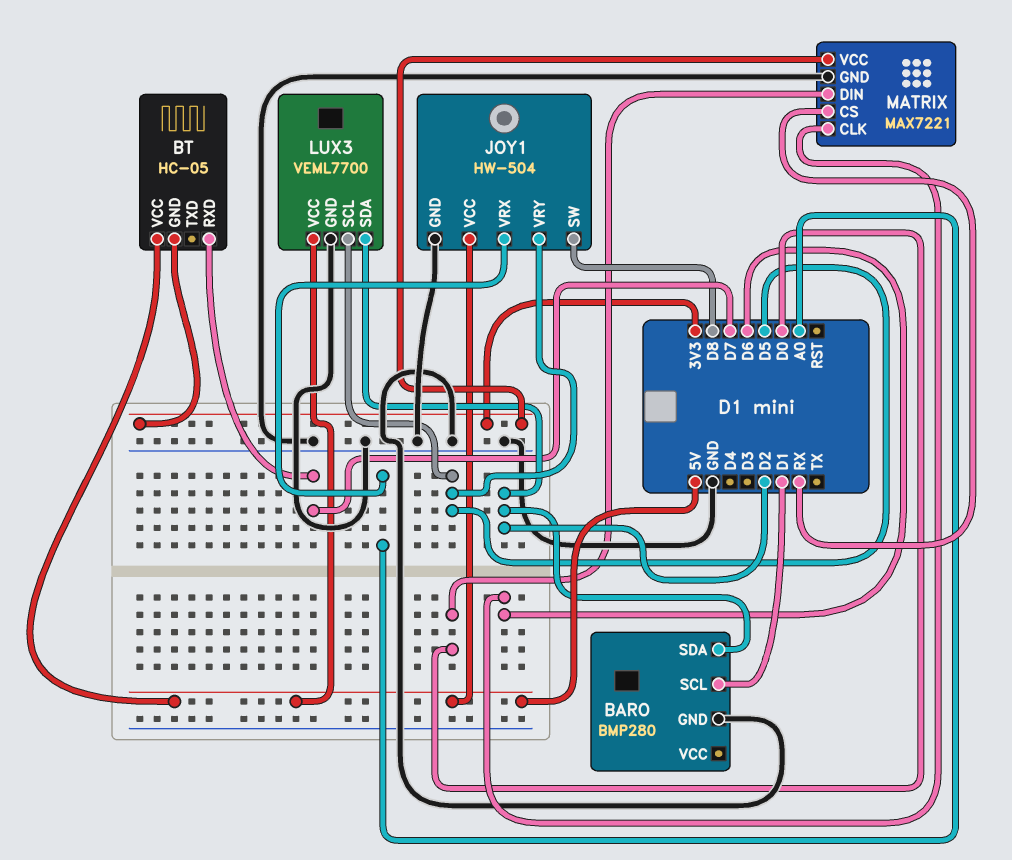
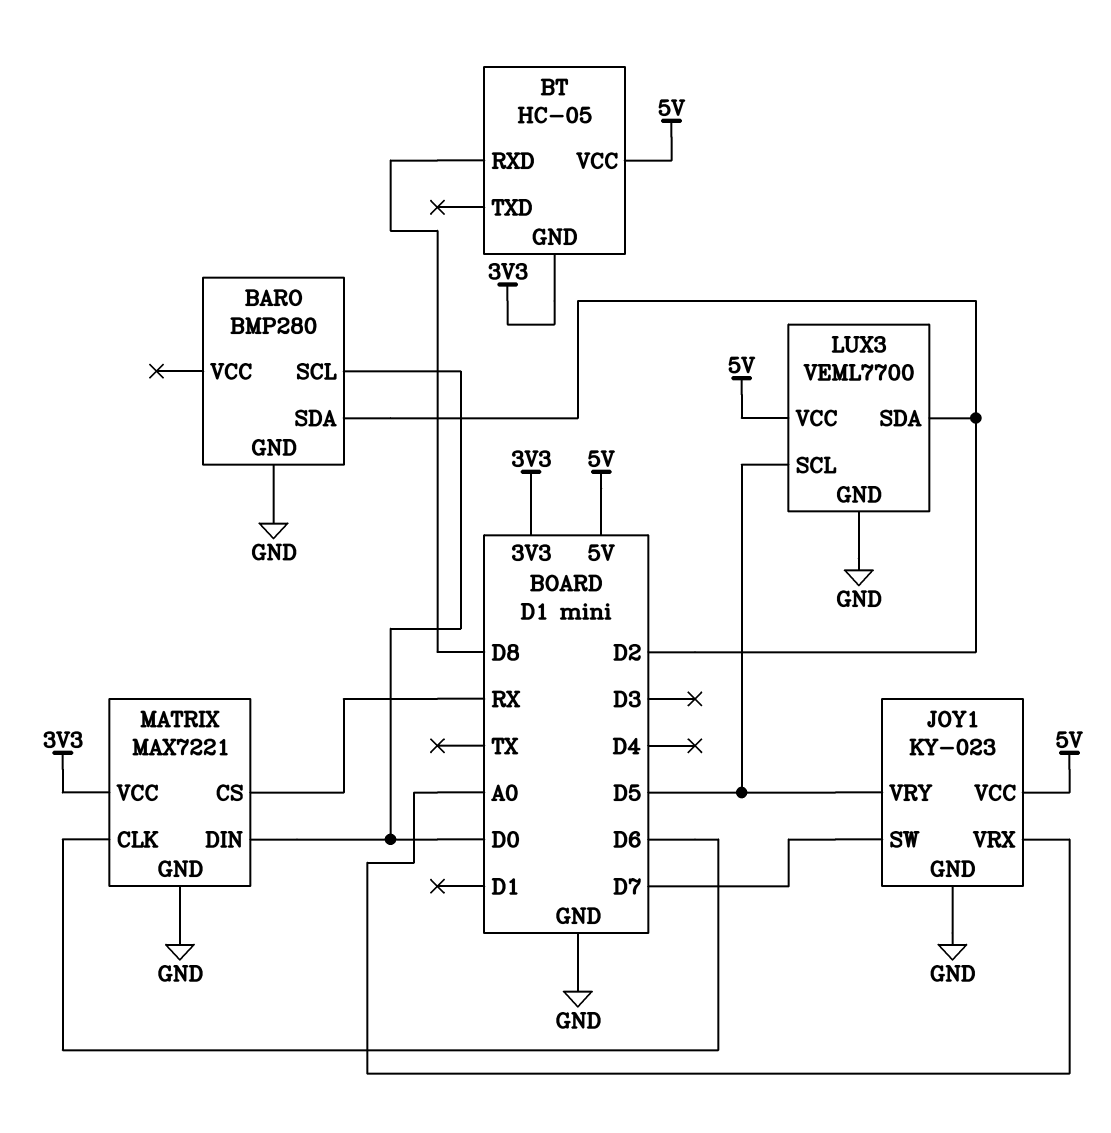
BARO pin SCL: D1 -> D0
BT pin RXD: D7 -> D8
JOY1: HW-504 -> KY-023
JOY1 pin SW: D8 -> D7

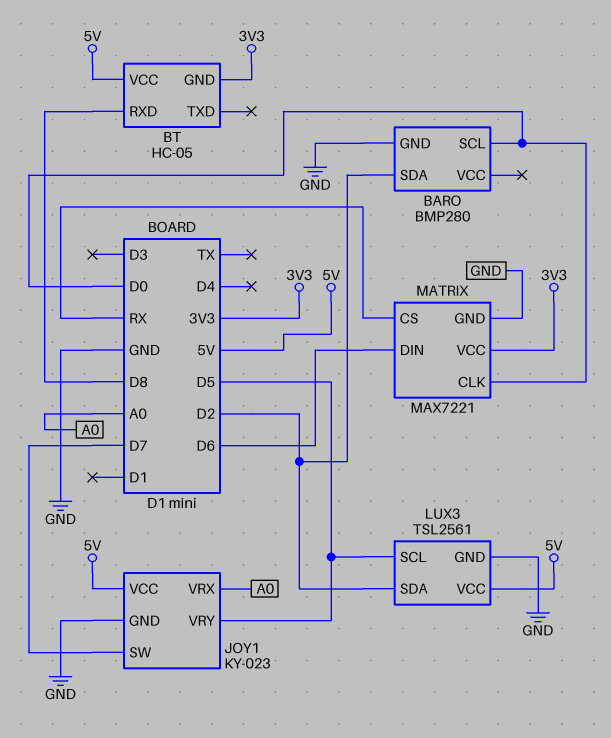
LUX3: VEML7700 -> TSL2561
MATRIX pin CLK: D6 -> D0
MATRIX pin DIN: D0 -> D6

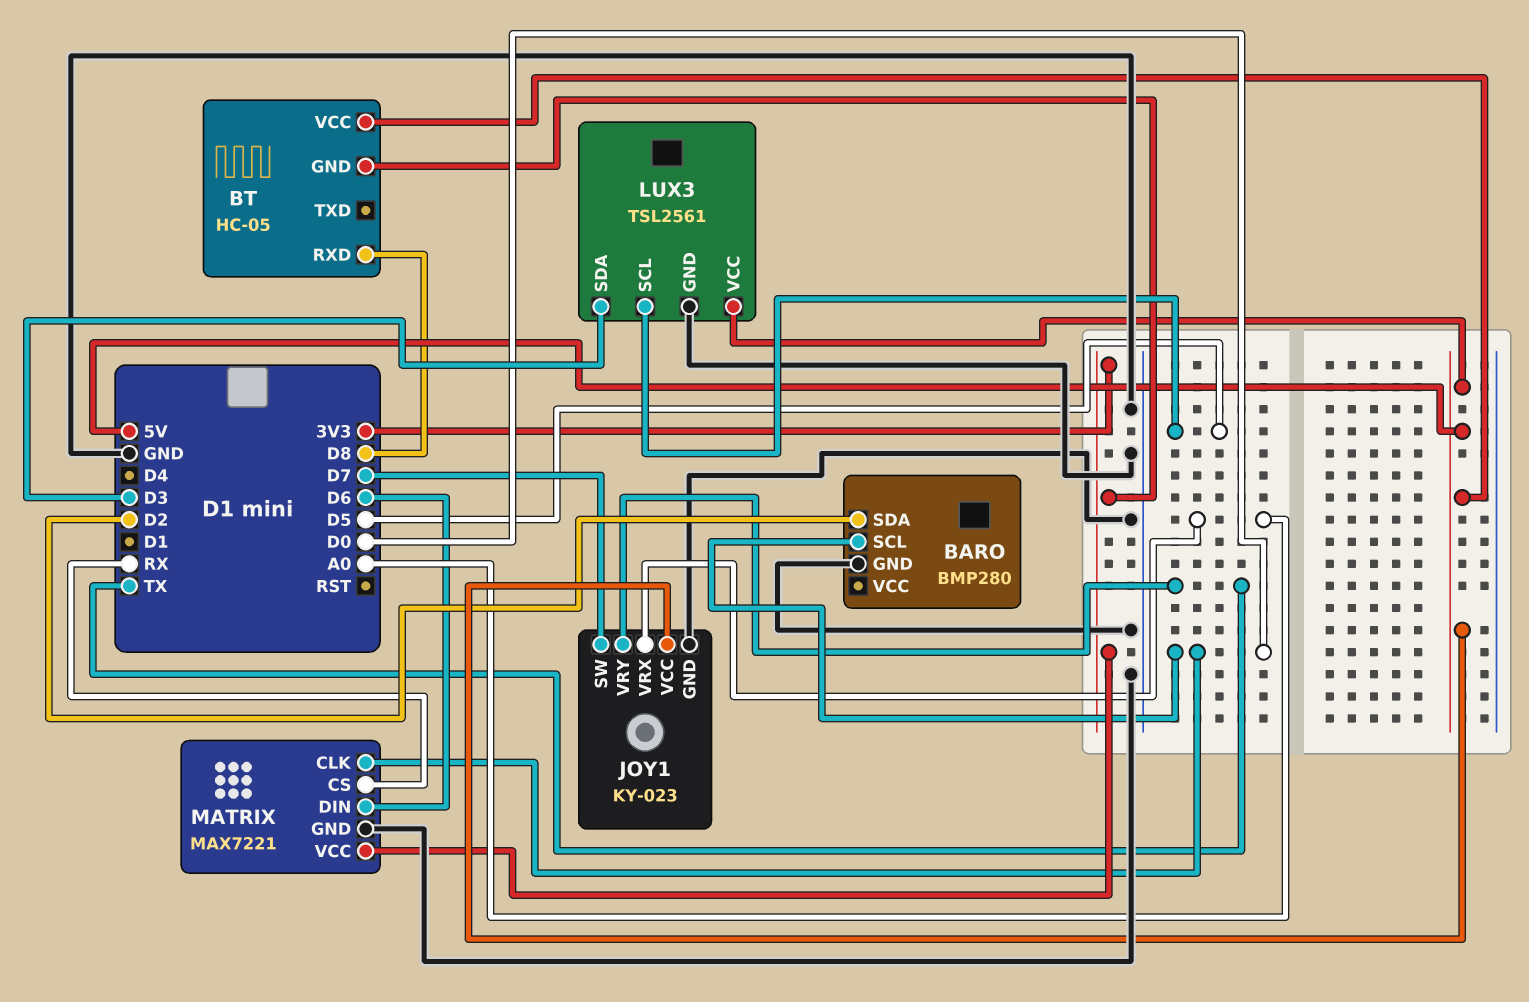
JOY1 pin VRY: D5 -> TX
LUX3 pin SDA: D2 -> D3

